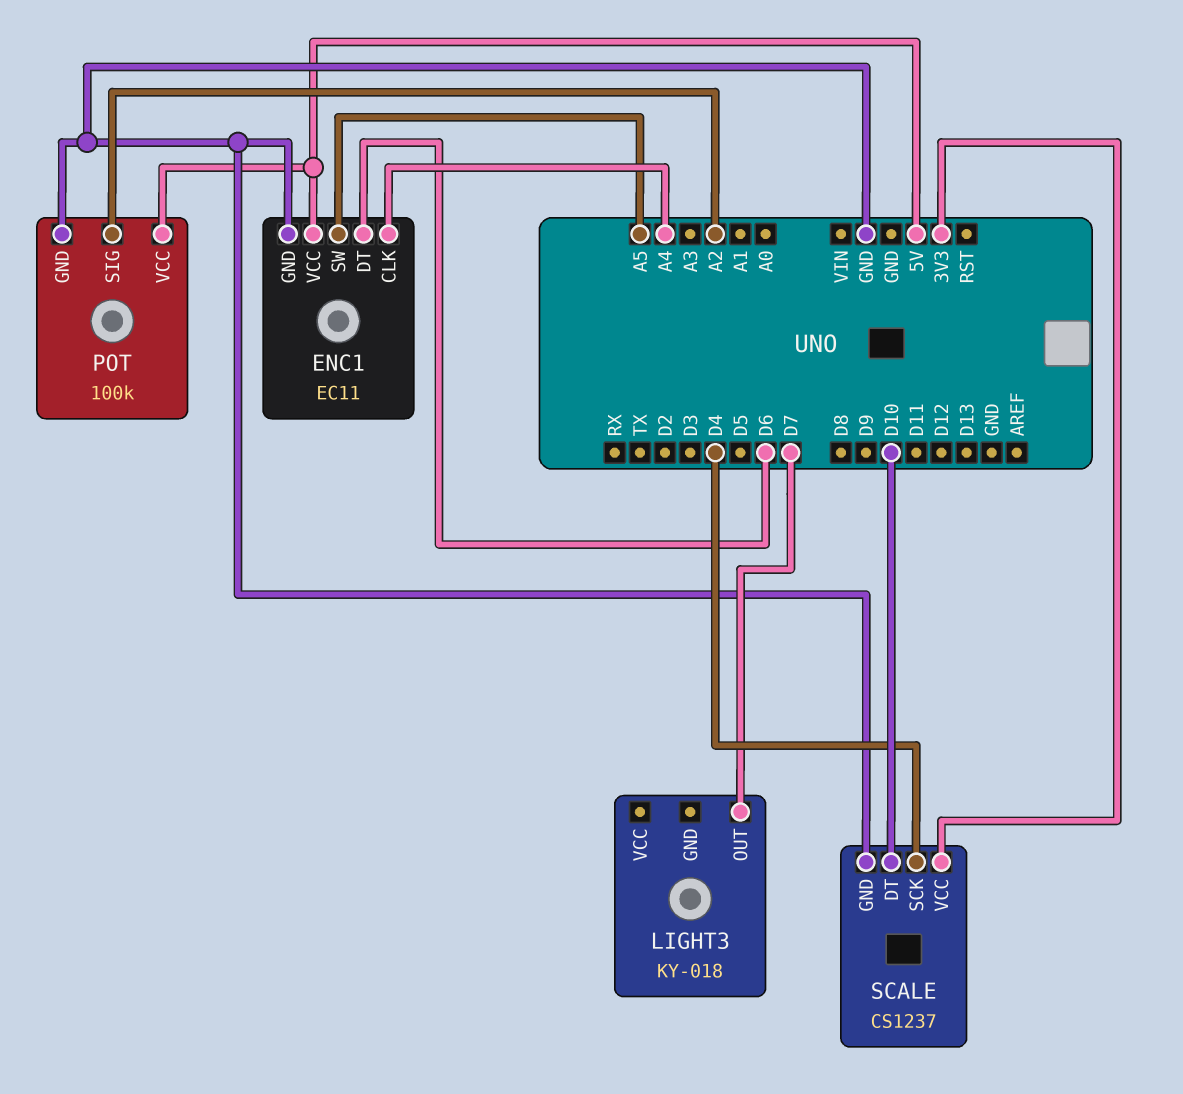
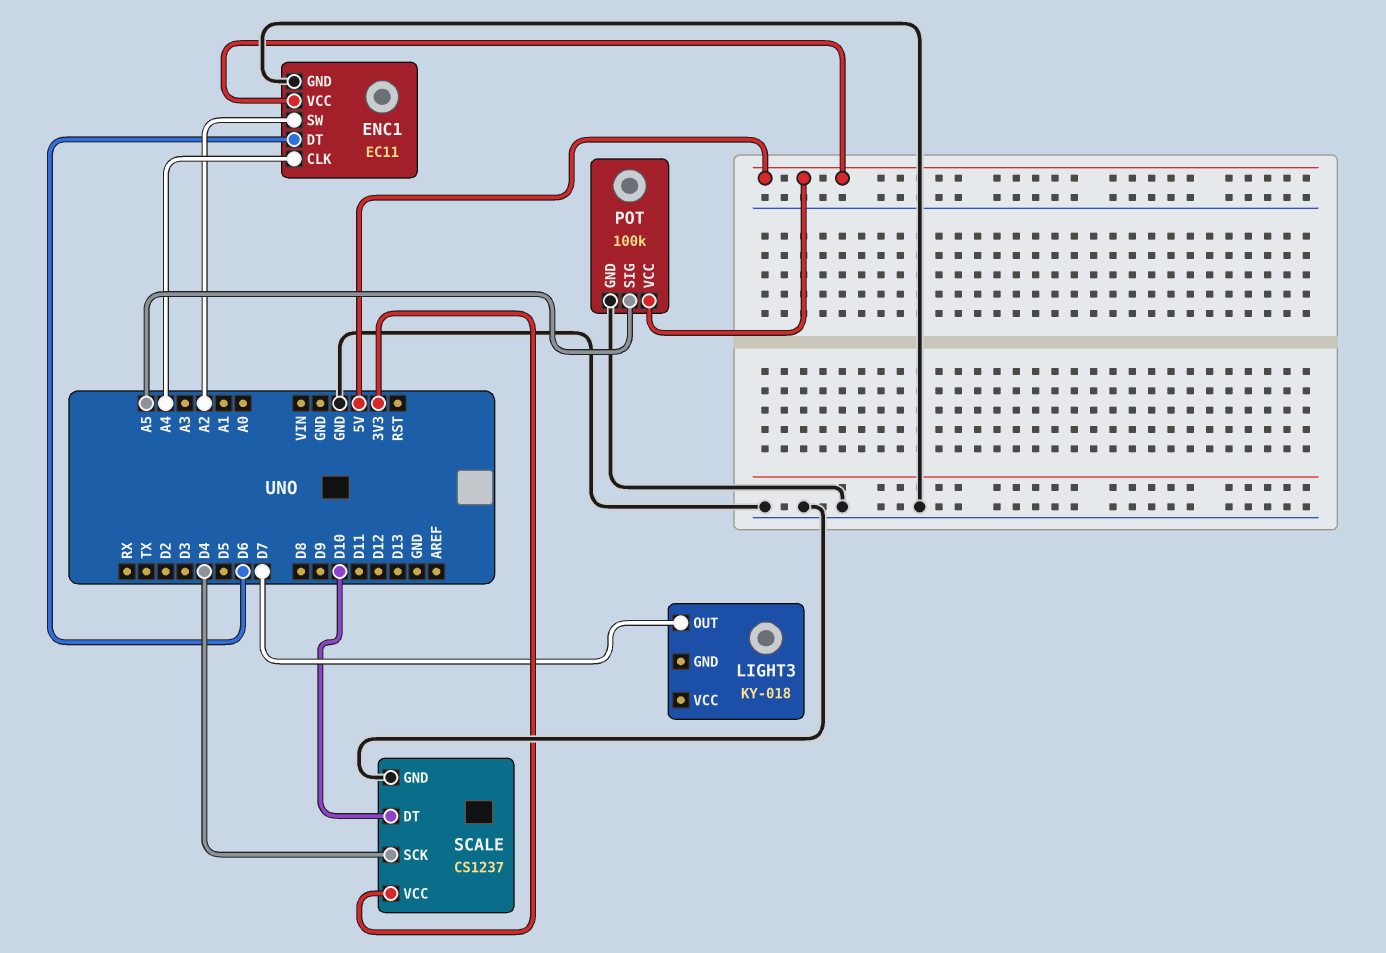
ENC1 pin SW: A5 -> A2
POT pin SIG: A2 -> A5

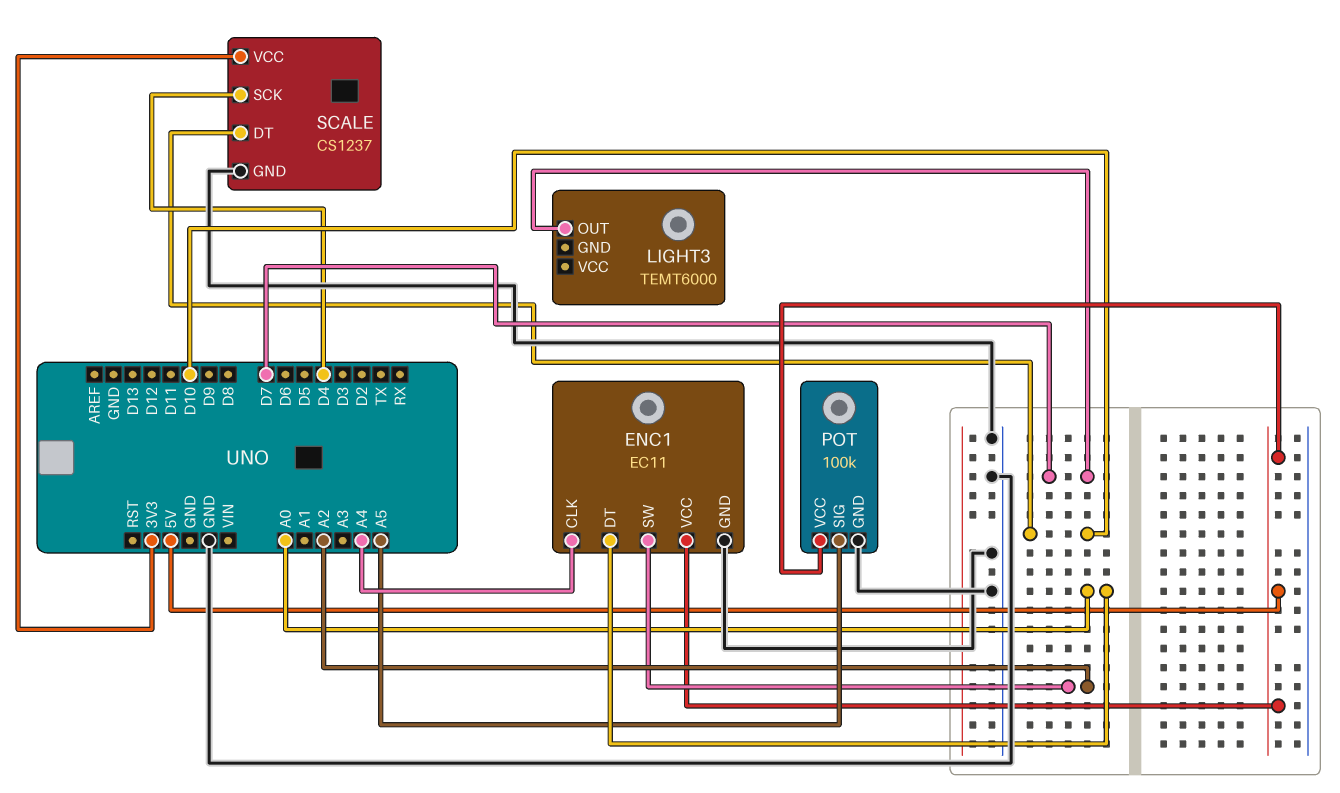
ENC1 pin DT: D6 -> A0
LIGHT3: KY-018 -> TEMT6000

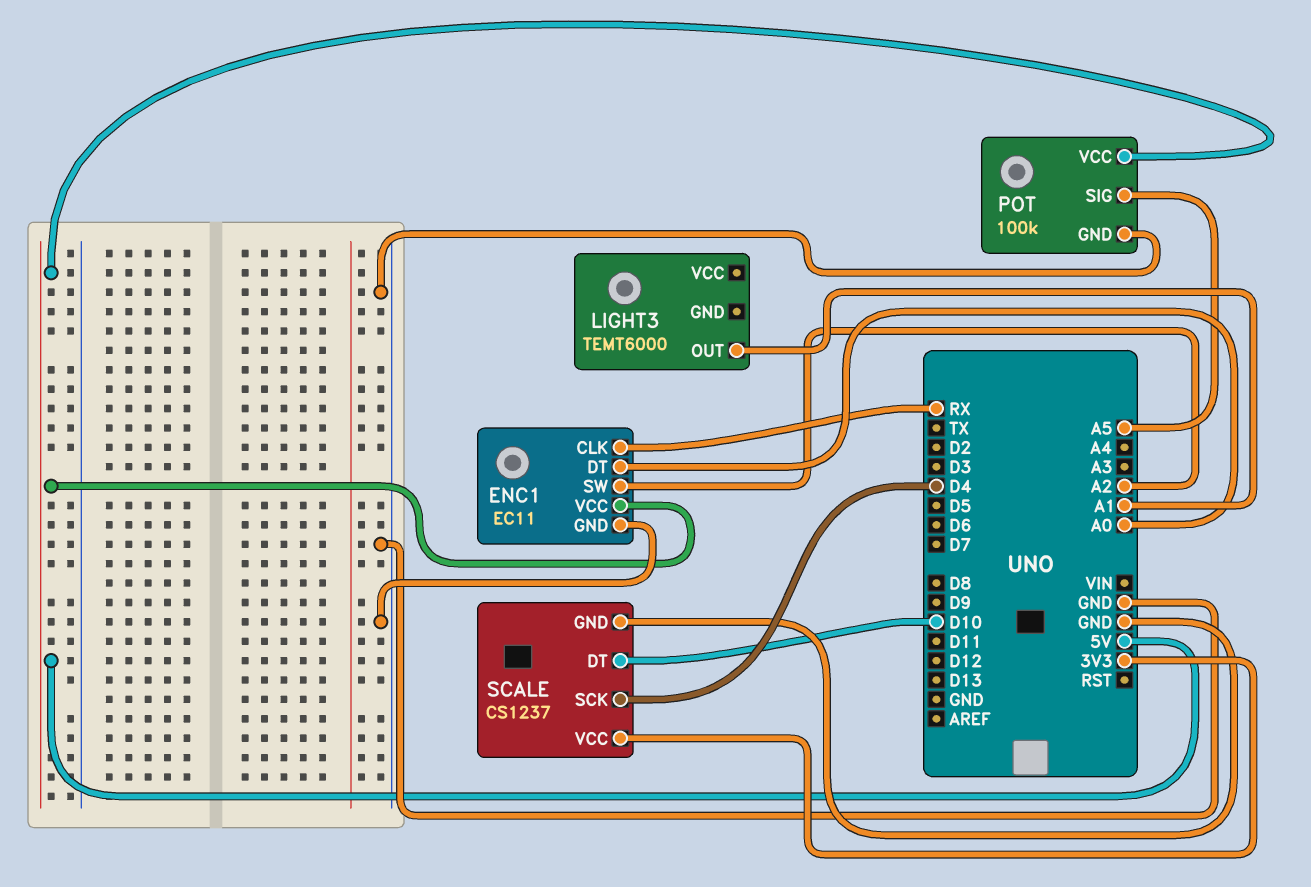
ENC1 pin CLK: A4 -> RX
LIGHT3 pin OUT: D7 -> A1

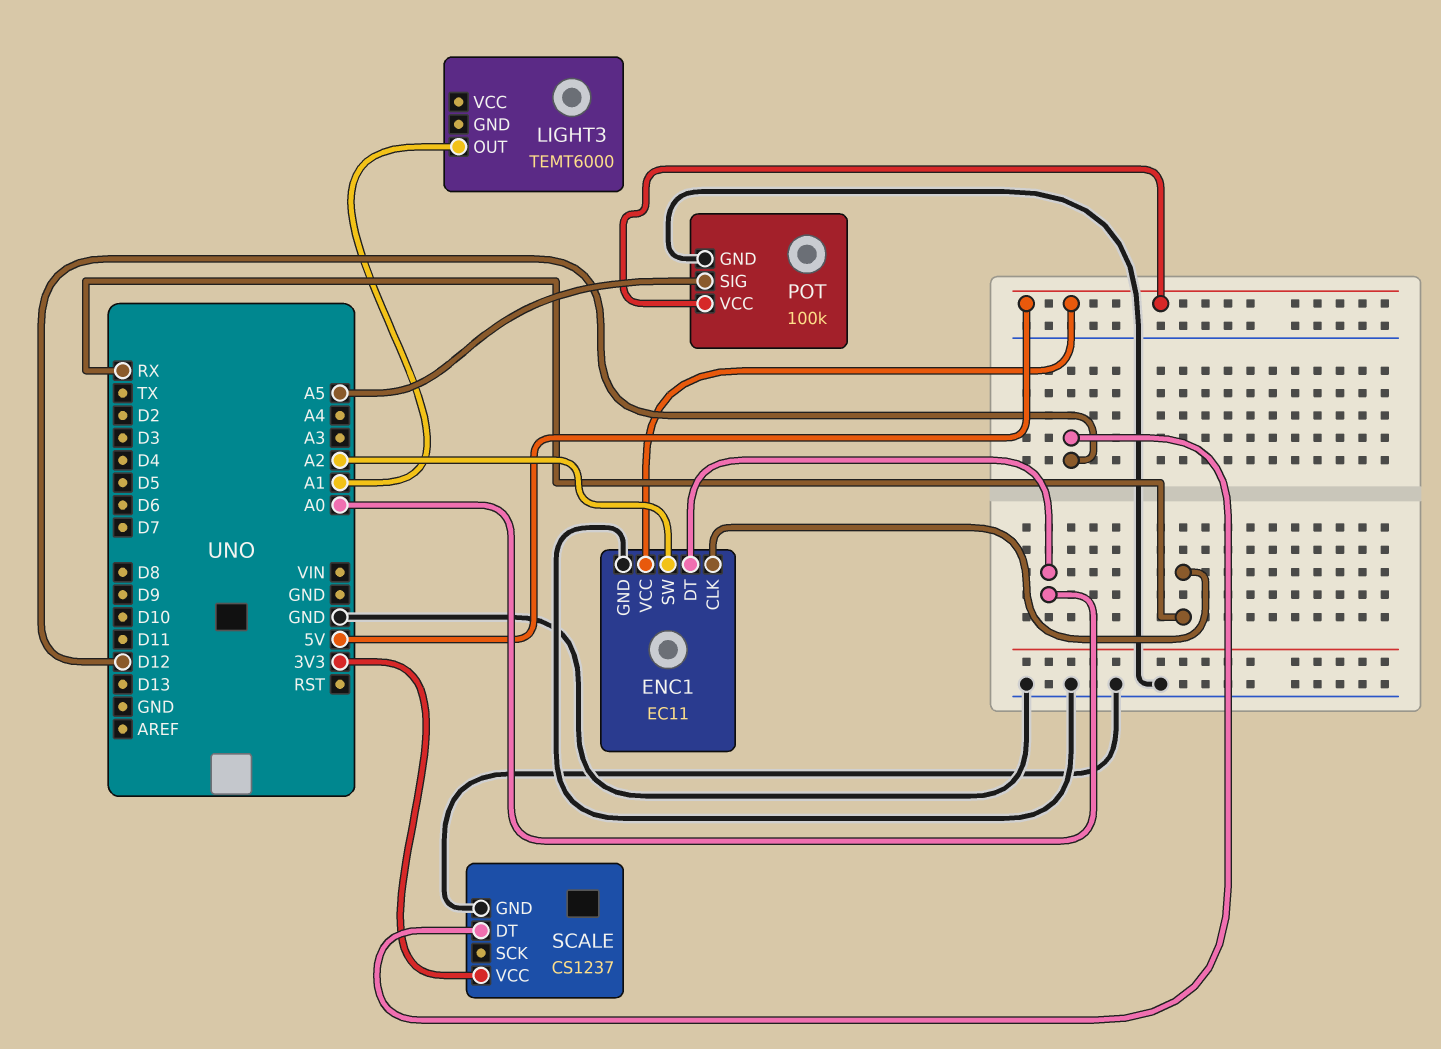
SCALE pin DT: D10 -> D12
SCALE pin SCK: D4 -> none

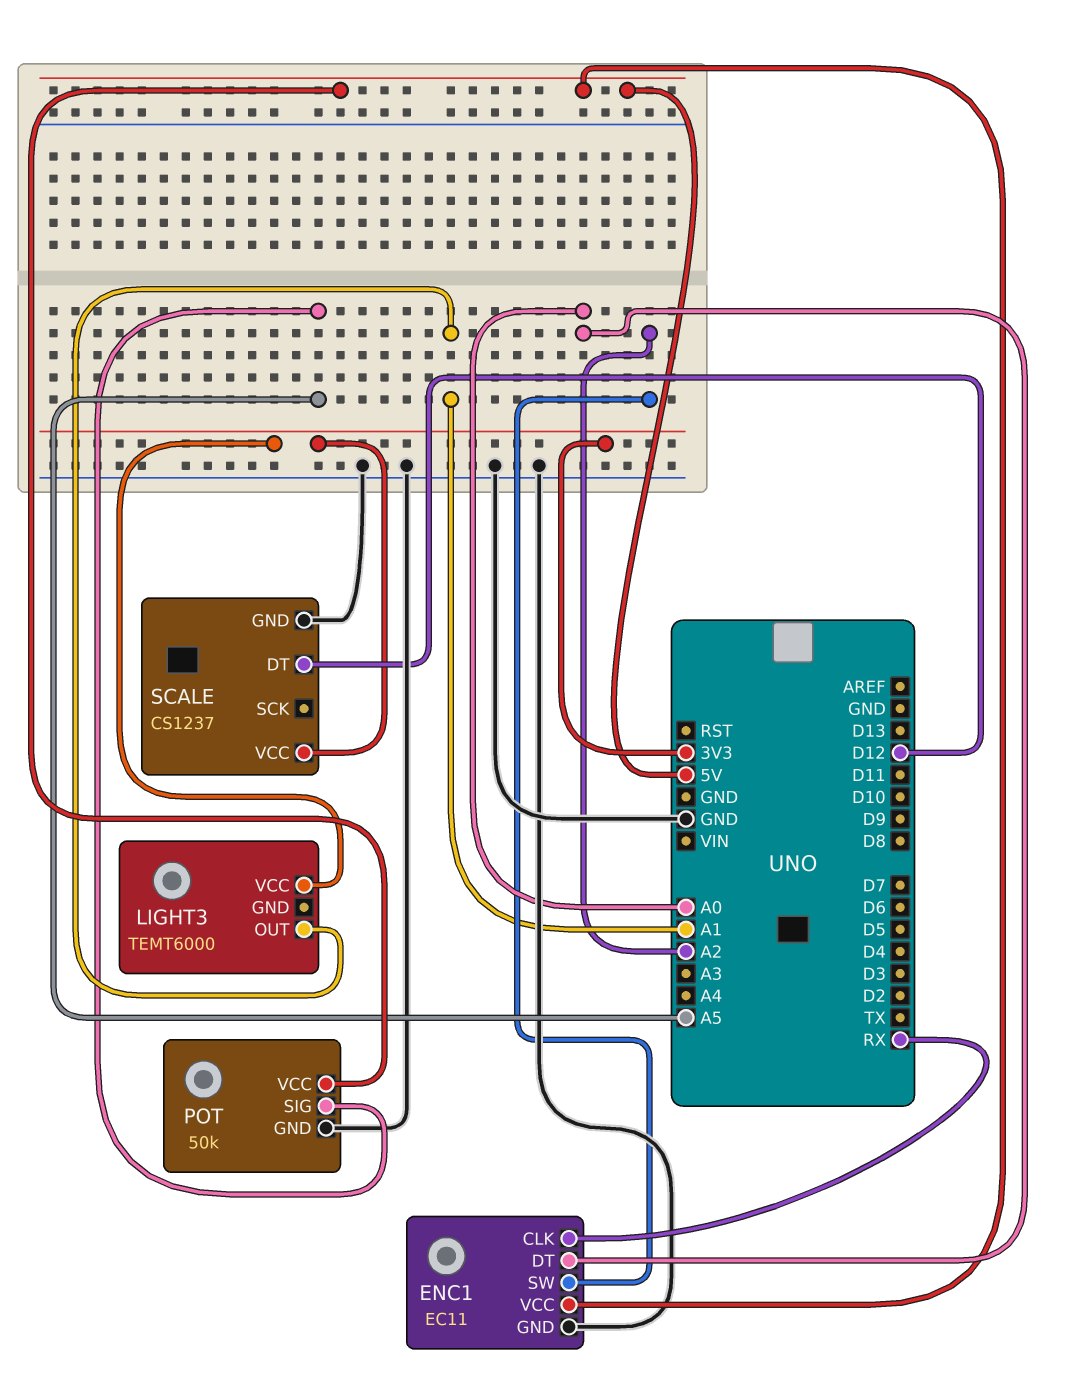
LIGHT3 pin VCC: none -> 3V3
POT: 100k -> 50k

